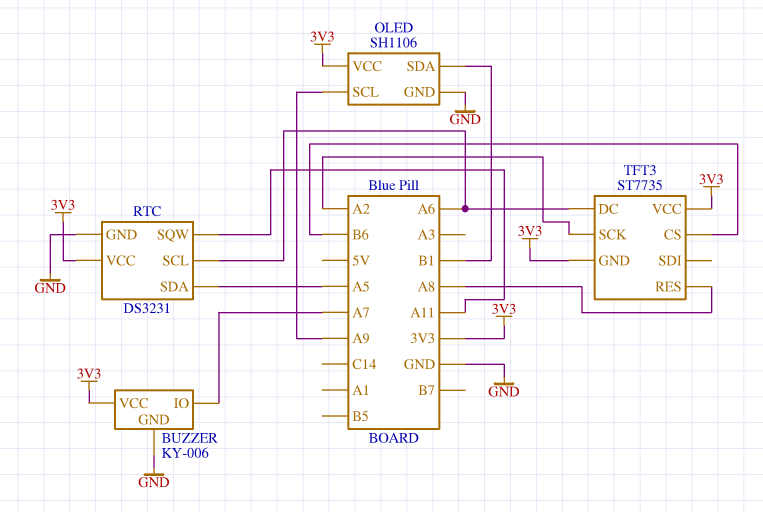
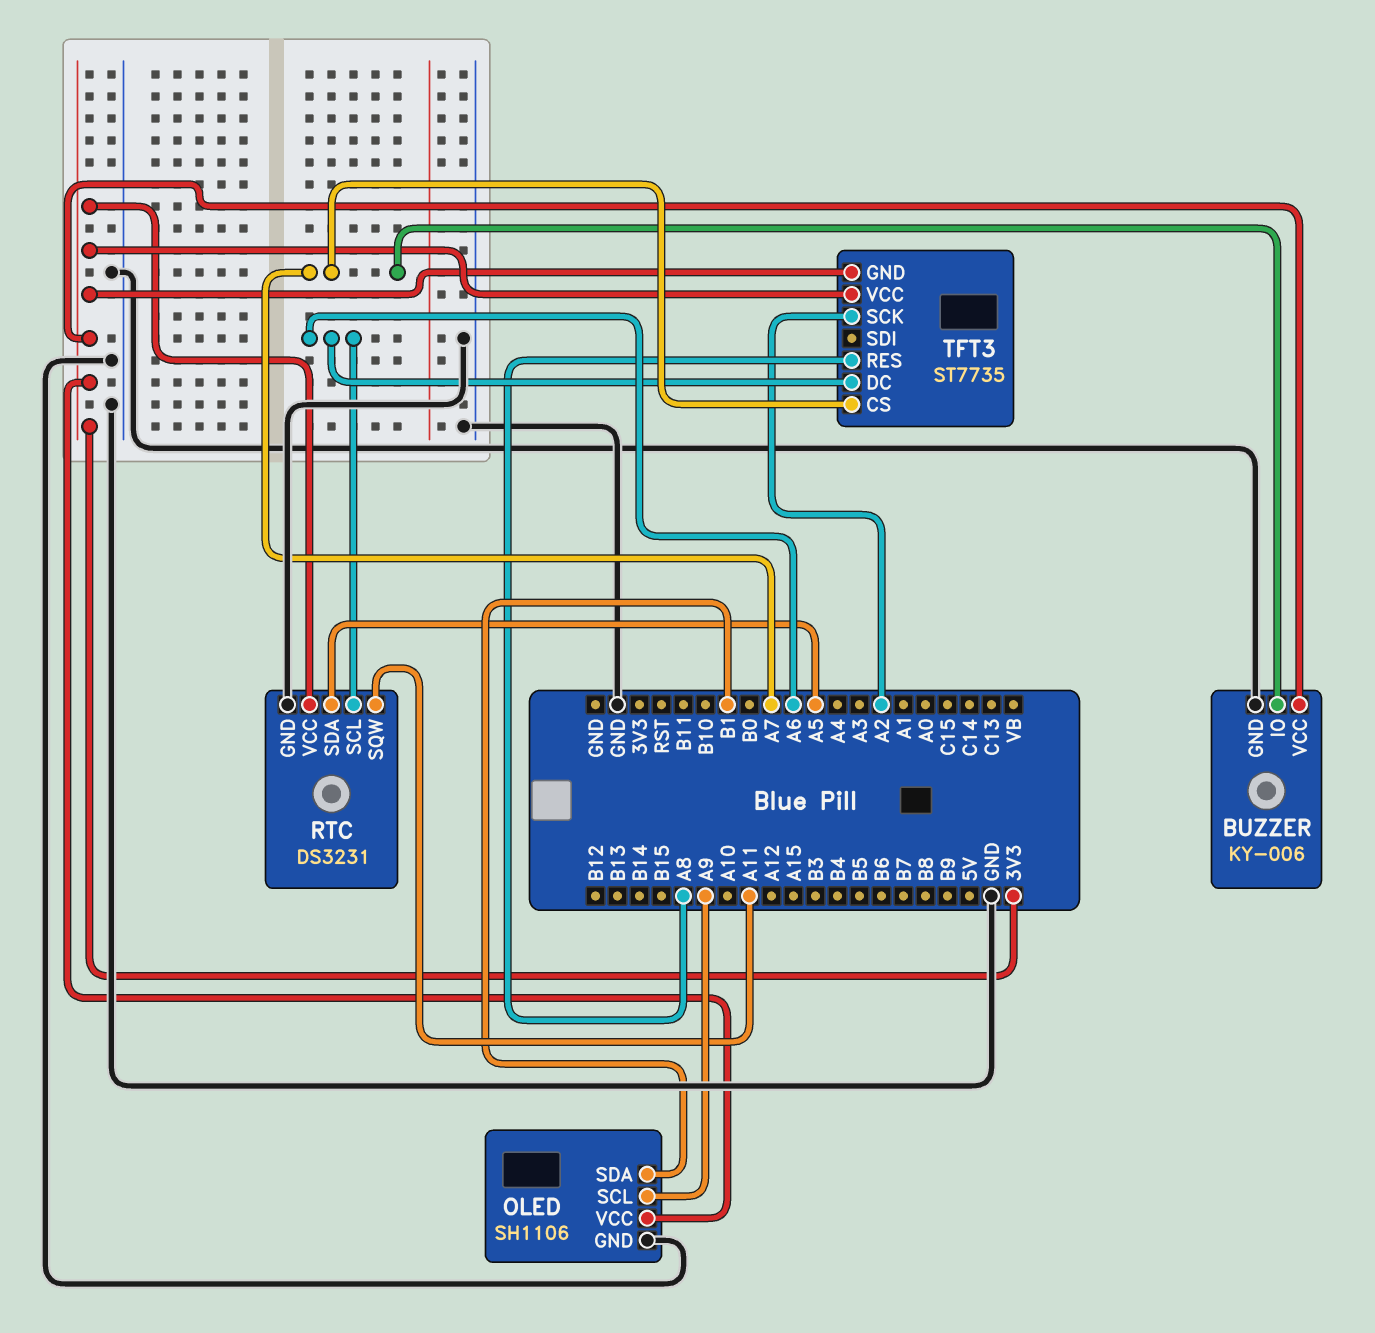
TFT3 pin CS: B6 -> A7

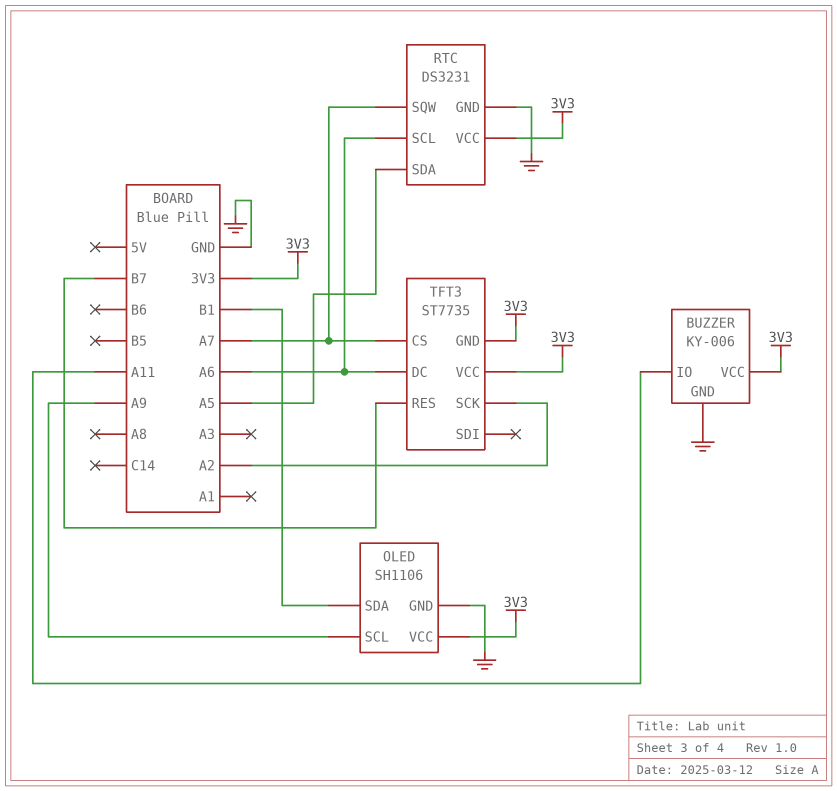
BUZZER pin IO: A7 -> A11
RTC pin SQW: A11 -> A7
TFT3 pin RES: A8 -> B7

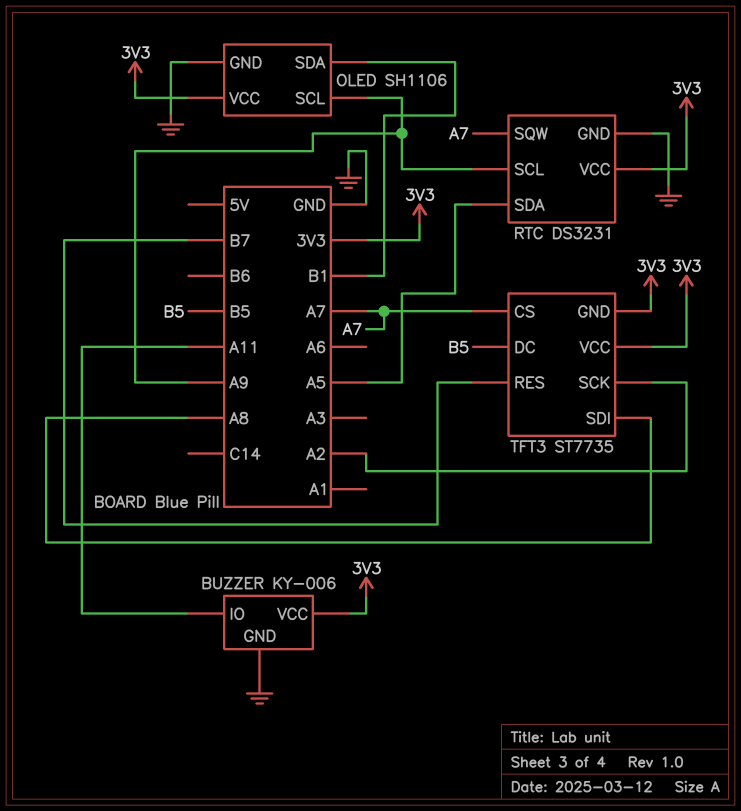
RTC pin SCL: A6 -> A9
TFT3 pin DC: A6 -> B5
TFT3 pin SDI: none -> A8

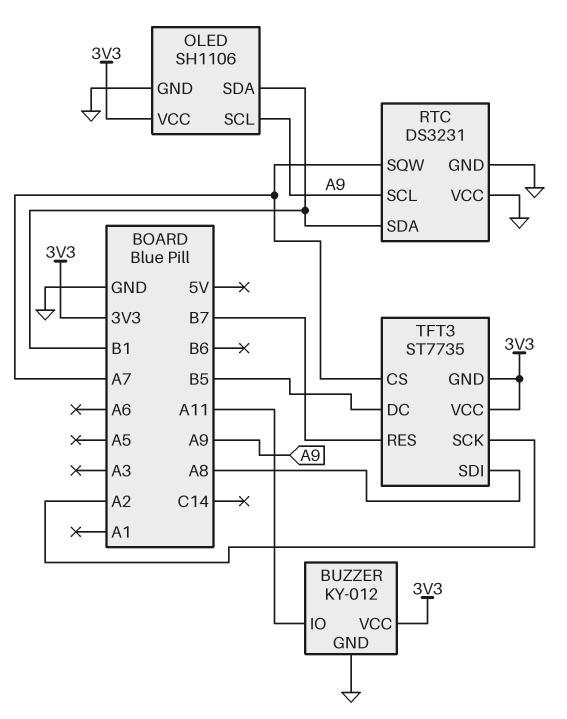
BUZZER: KY-006 -> KY-012
RTC pin SDA: A5 -> B1
RTC pin VCC: 3V3 -> GND

